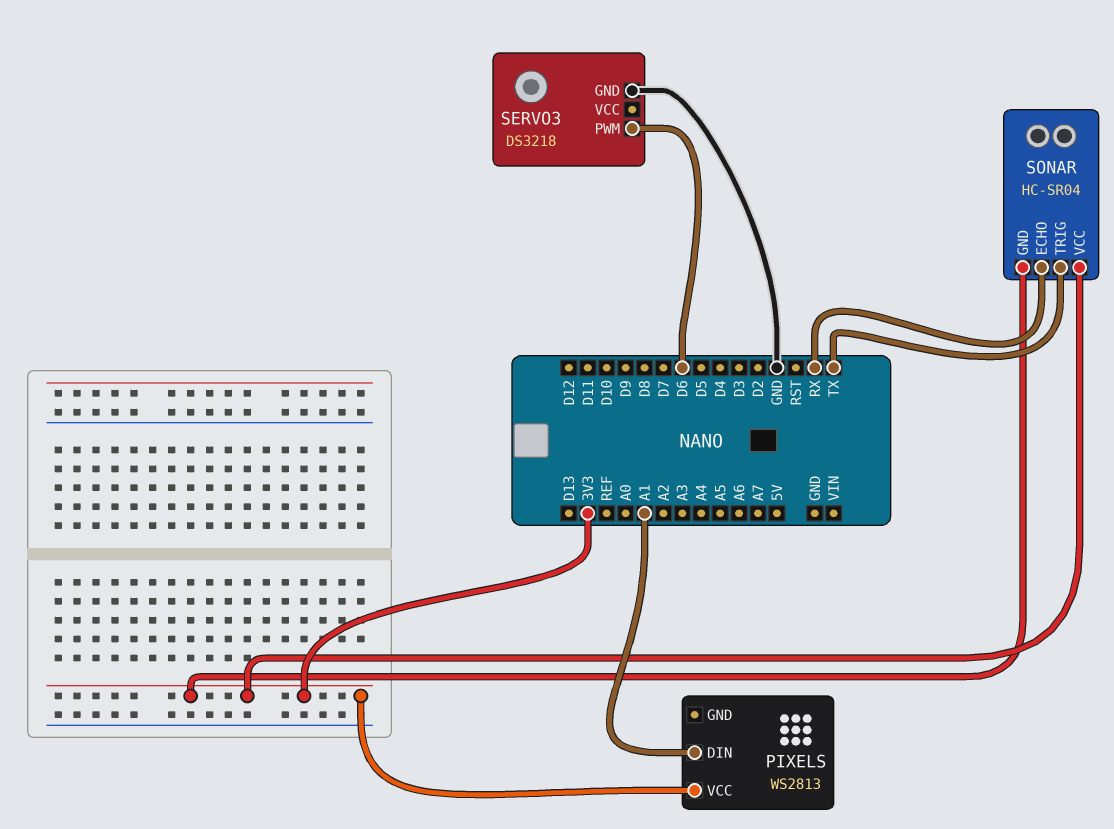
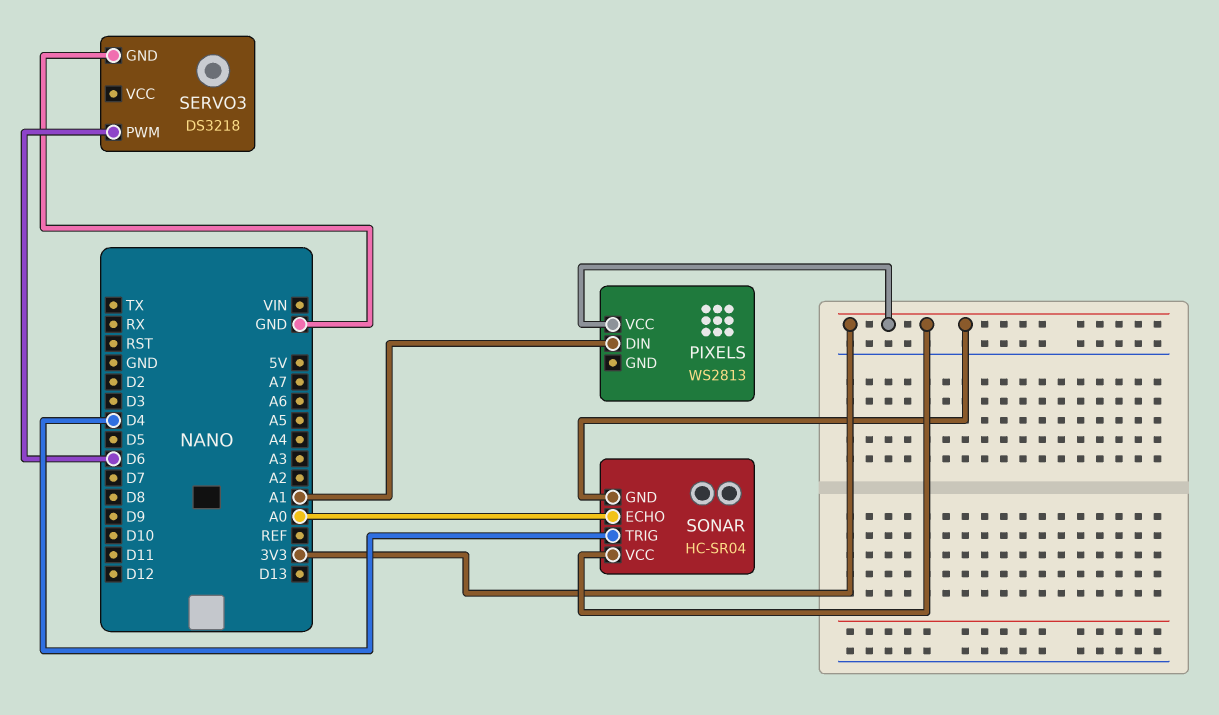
SONAR pin ECHO: RX -> A0
SONAR pin TRIG: TX -> D4

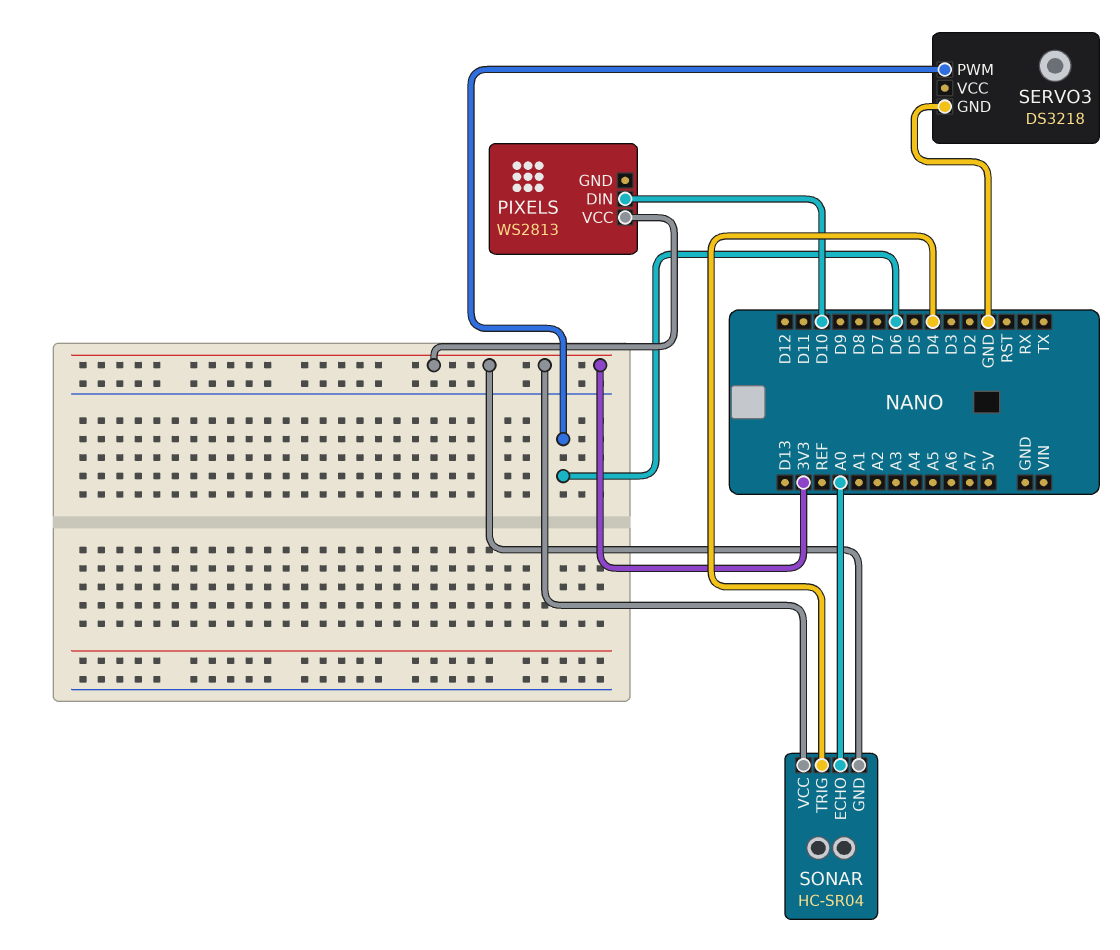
PIXELS pin DIN: A1 -> D10

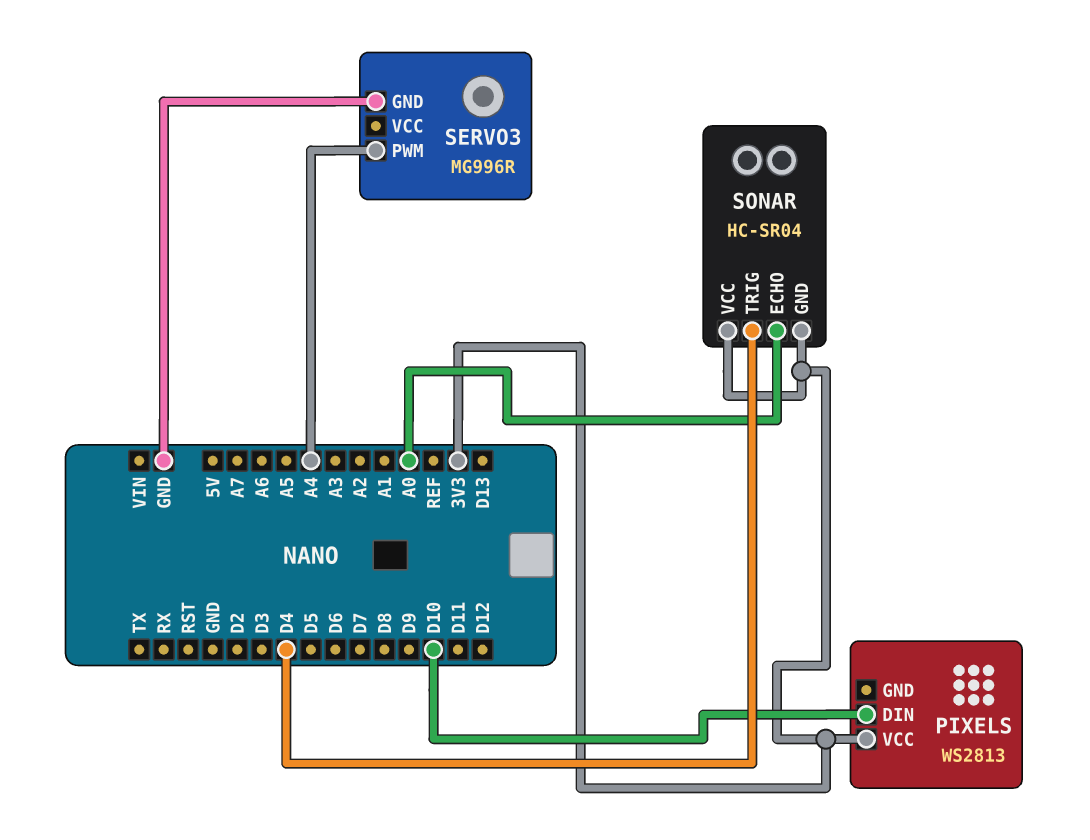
SERVO3: DS3218 -> MG996R
SERVO3 pin PWM: D6 -> A4

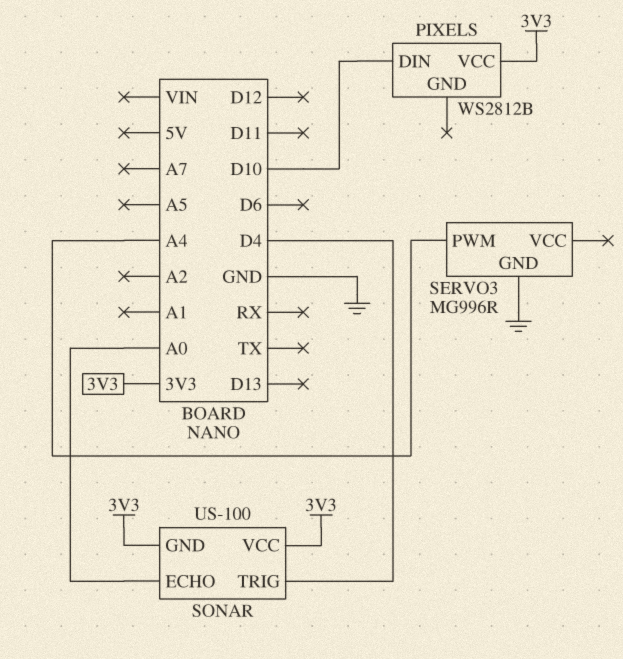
PIXELS: WS2813 -> WS2812B
SONAR: HC-SR04 -> US-100

